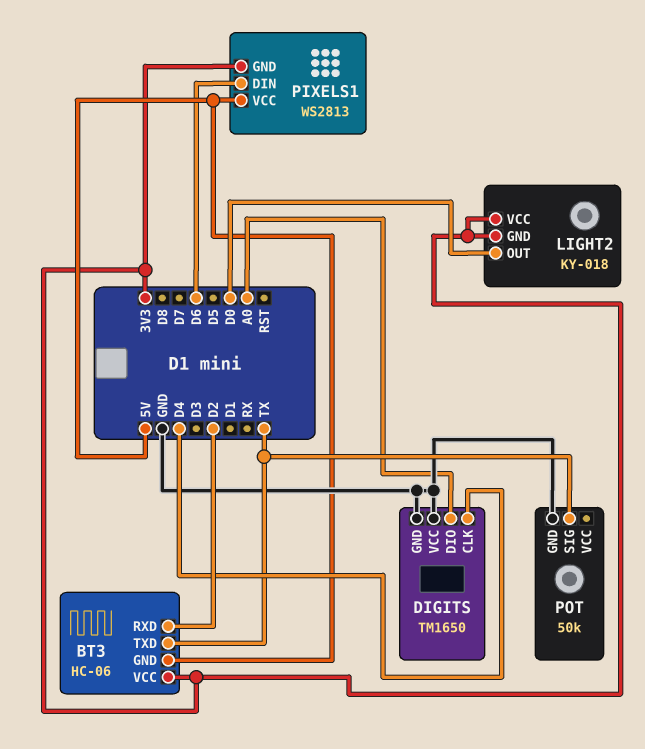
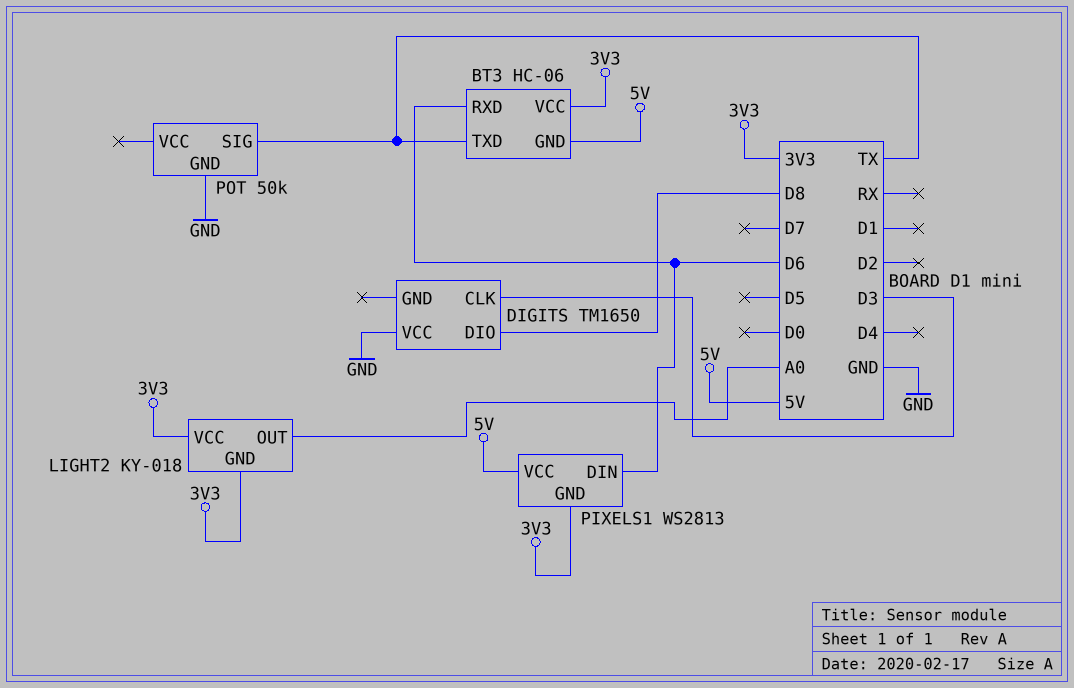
BT3 pin RXD: D2 -> D6
DIGITS pin CLK: D4 -> D3
DIGITS pin DIO: A0 -> D8
DIGITS pin GND: GND -> none
LIGHT2 pin OUT: D0 -> A0

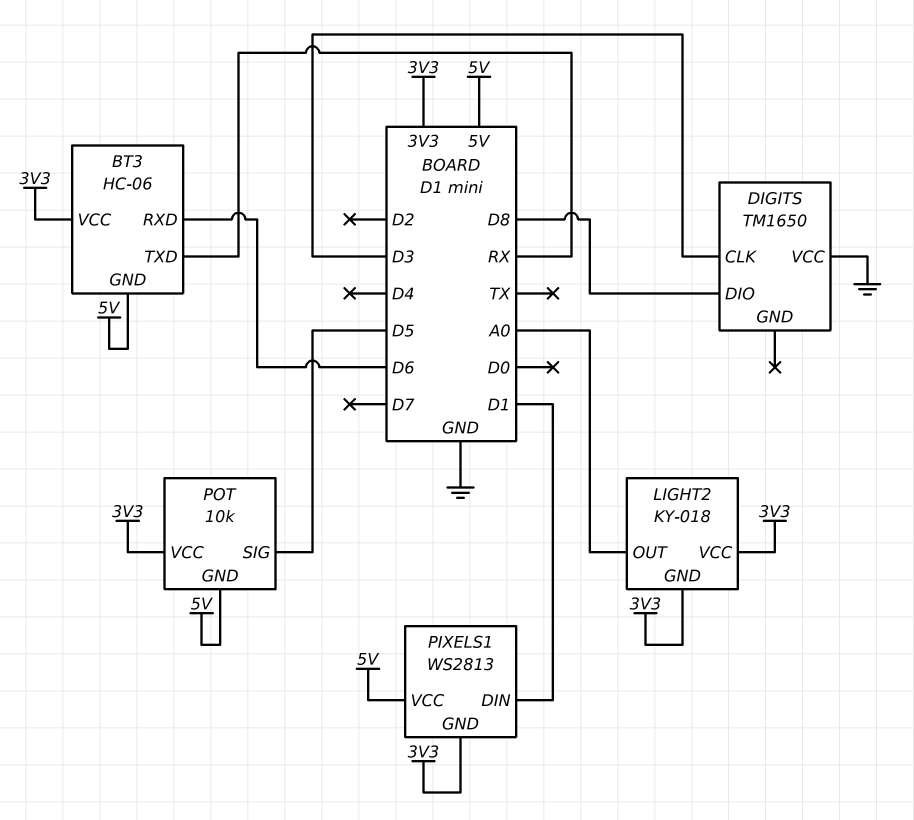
BT3 pin TXD: TX -> RX
PIXELS1 pin DIN: D6 -> D1
POT: 50k -> 10k
POT pin GND: GND -> 5V
POT pin SIG: TX -> D5
POT pin VCC: none -> 3V3

